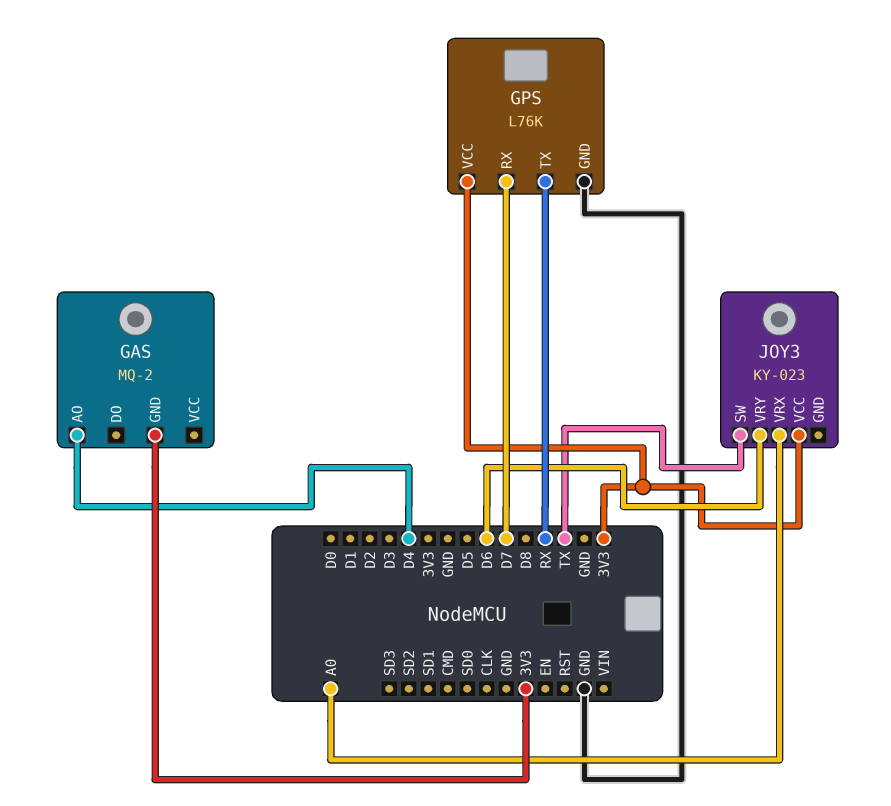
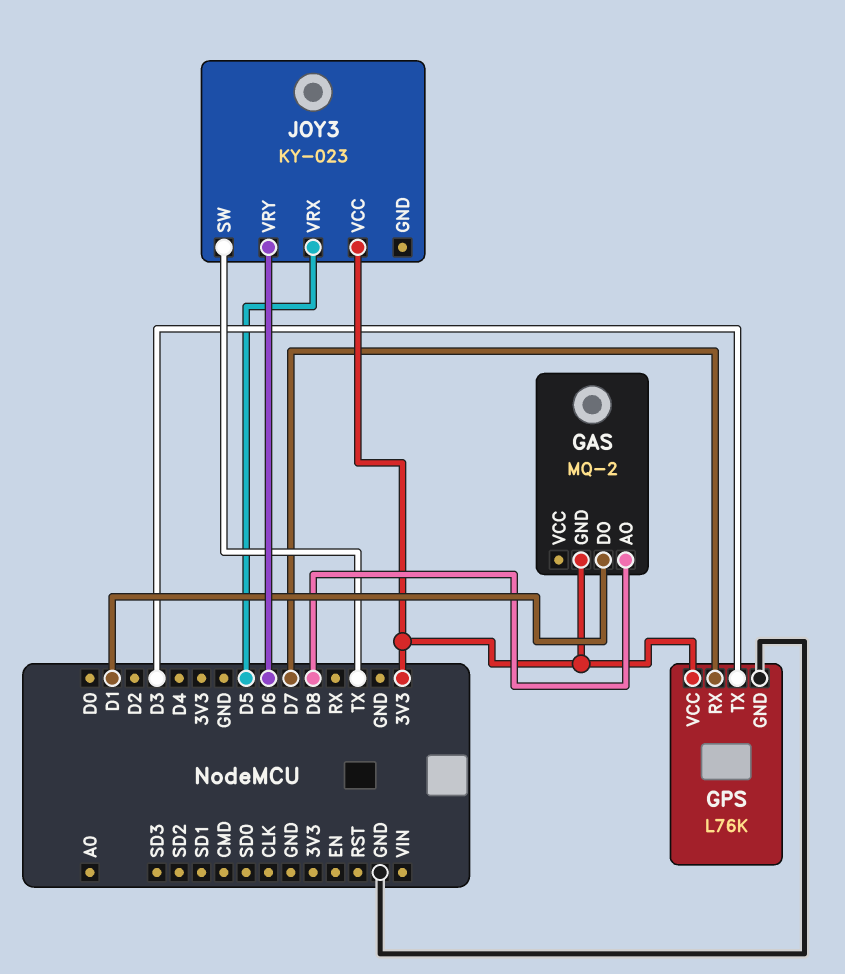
GAS pin AO: D4 -> D8
GAS pin DO: none -> D1
GPS pin TX: RX -> D3
JOY3 pin VRX: A0 -> D5

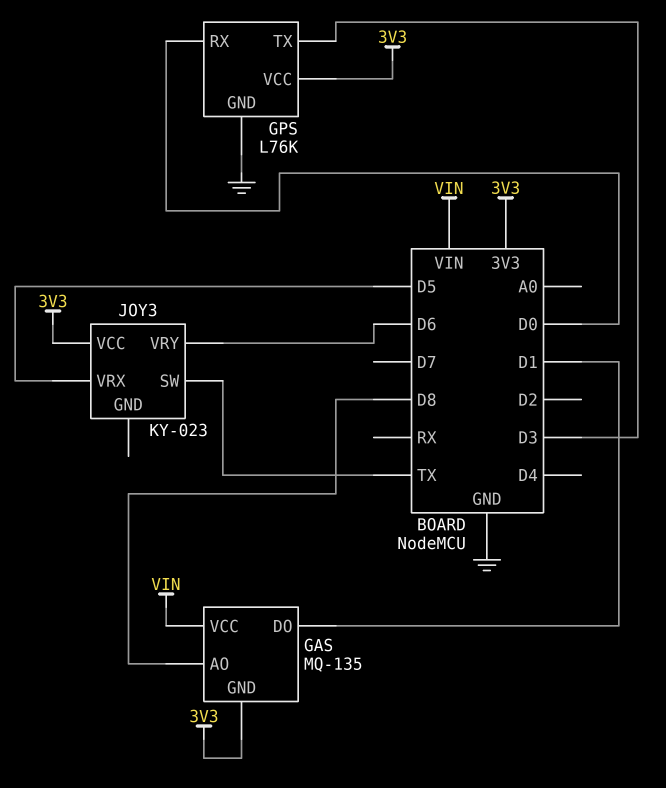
GAS: MQ-2 -> MQ-135
GAS pin VCC: none -> VIN
GPS pin RX: D7 -> D0

